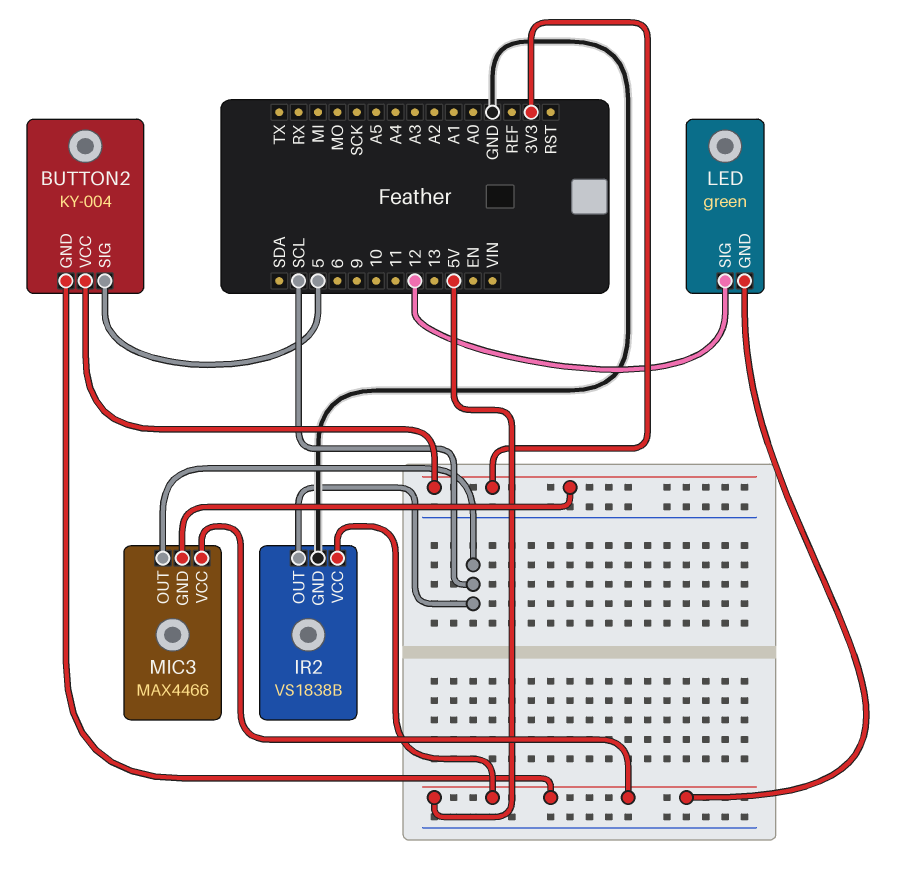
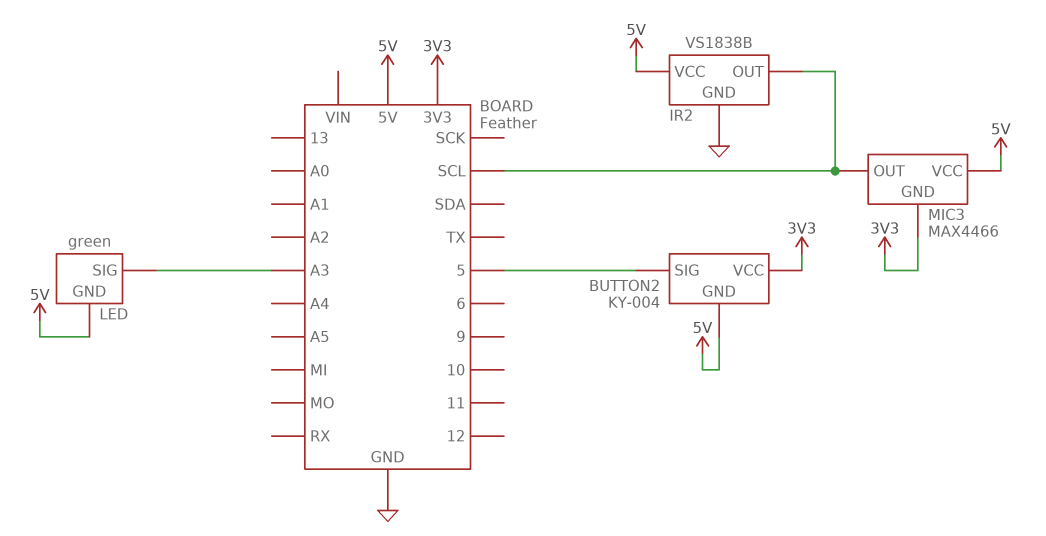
LED pin SIG: 12 -> A3

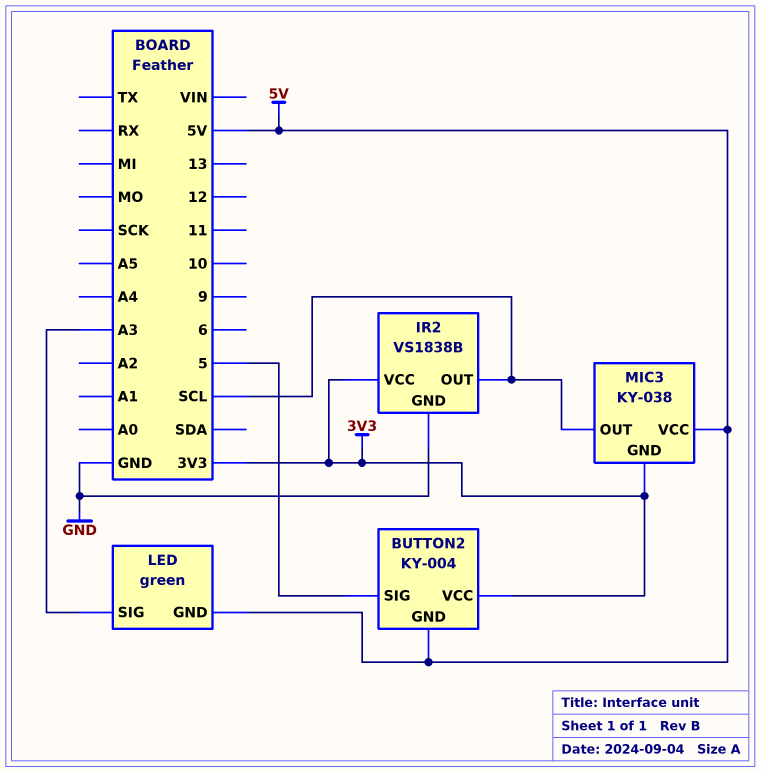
IR2 pin VCC: 5V -> 3V3
MIC3: MAX4466 -> KY-038

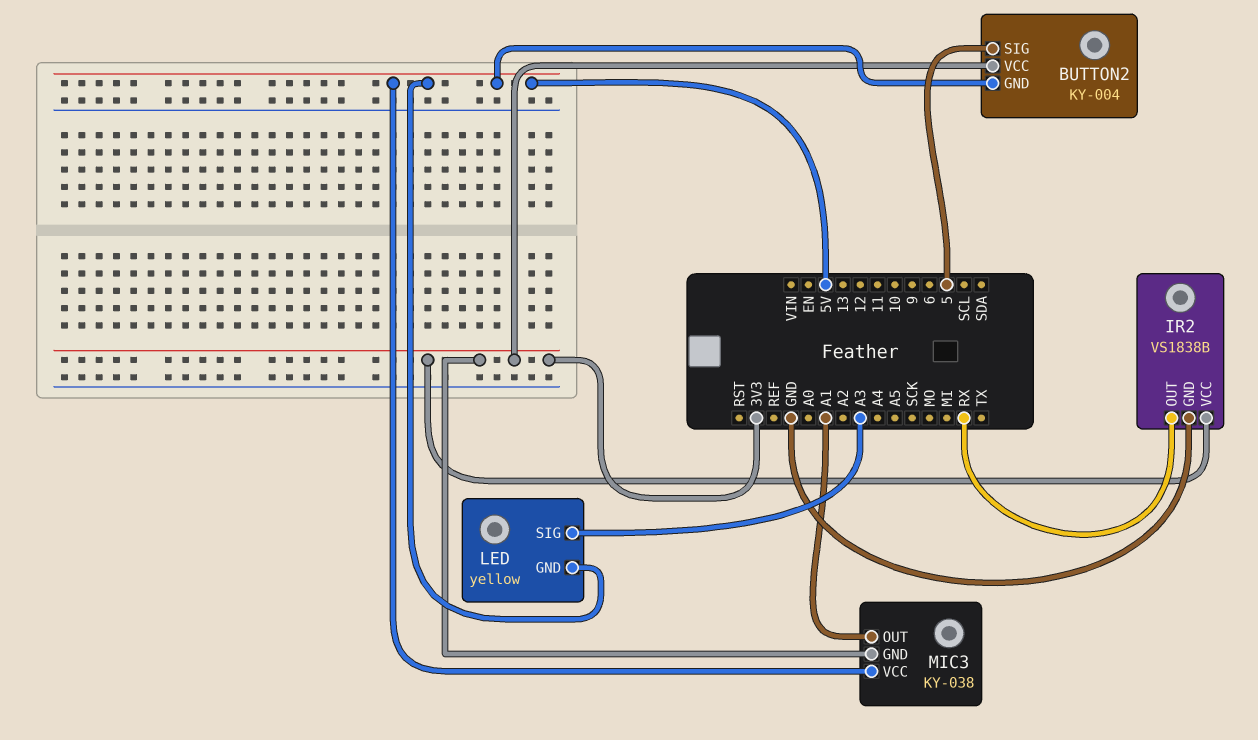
IR2 pin OUT: SCL -> RX
LED: green -> yellow
MIC3 pin OUT: SCL -> A1

